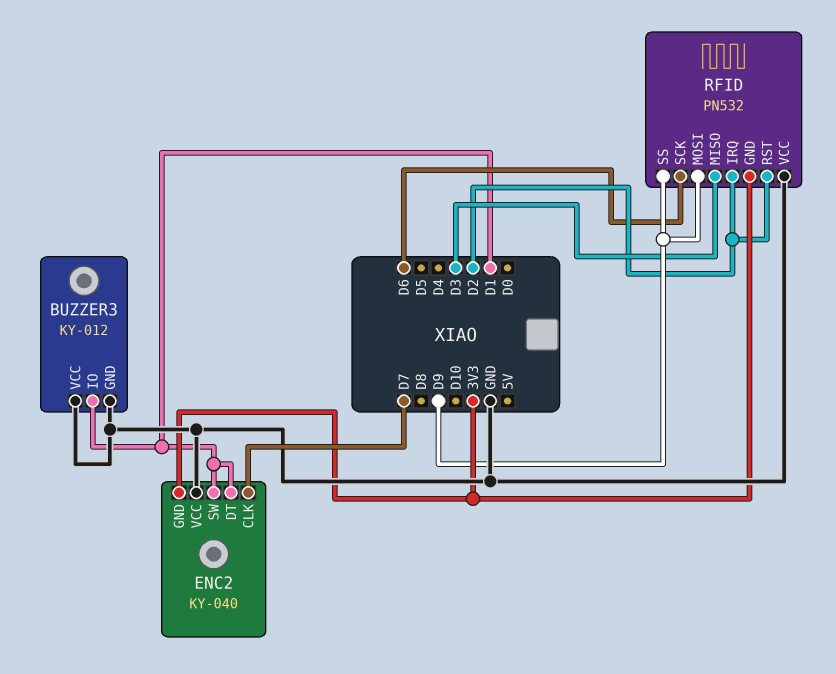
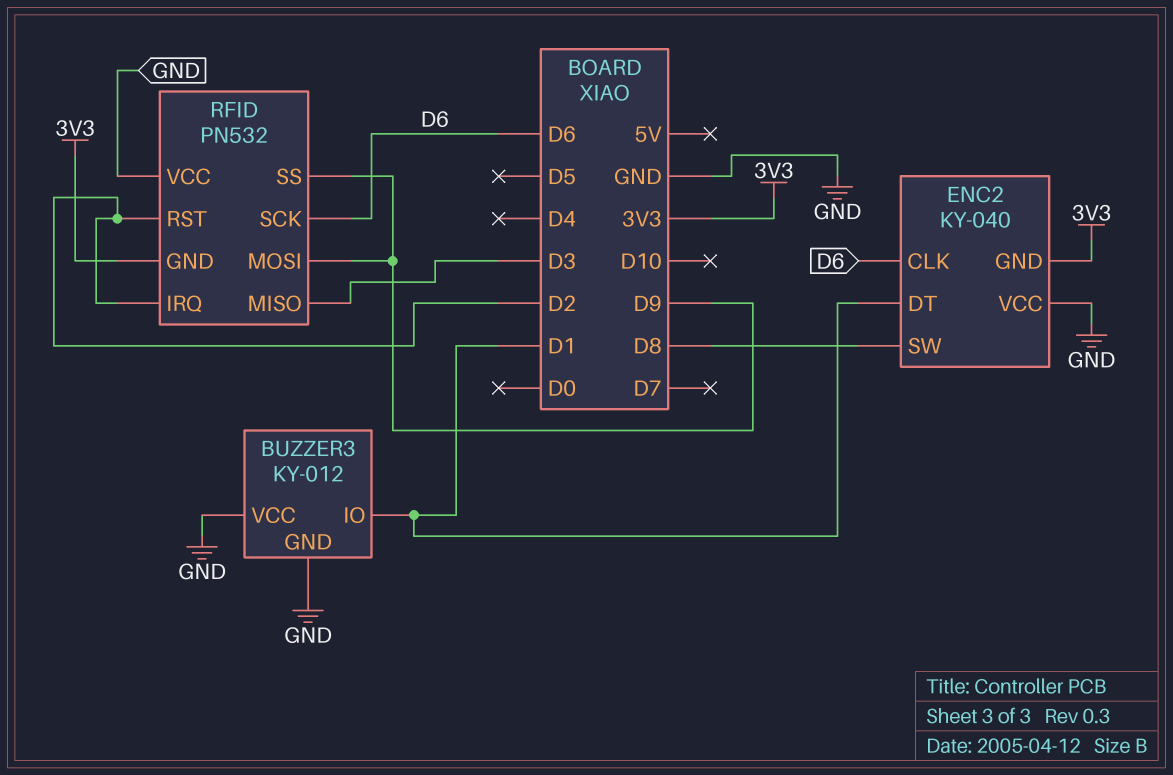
ENC2 pin CLK: D7 -> D6
ENC2 pin SW: D1 -> D8

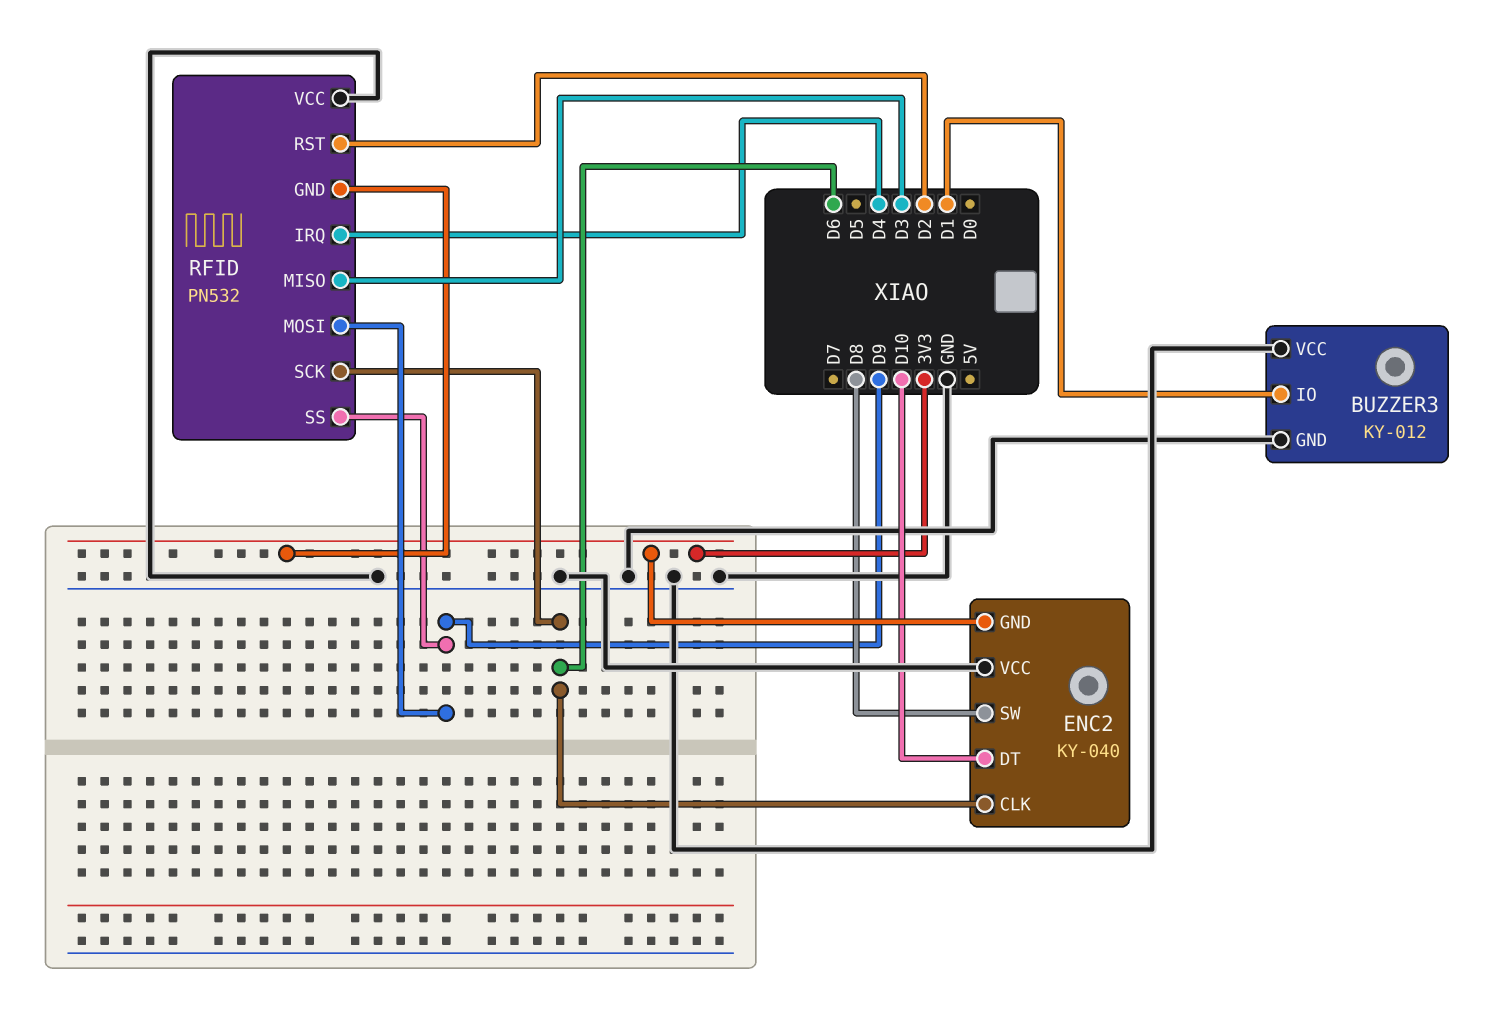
ENC2 pin DT: D1 -> D10
RFID pin IRQ: D2 -> D4

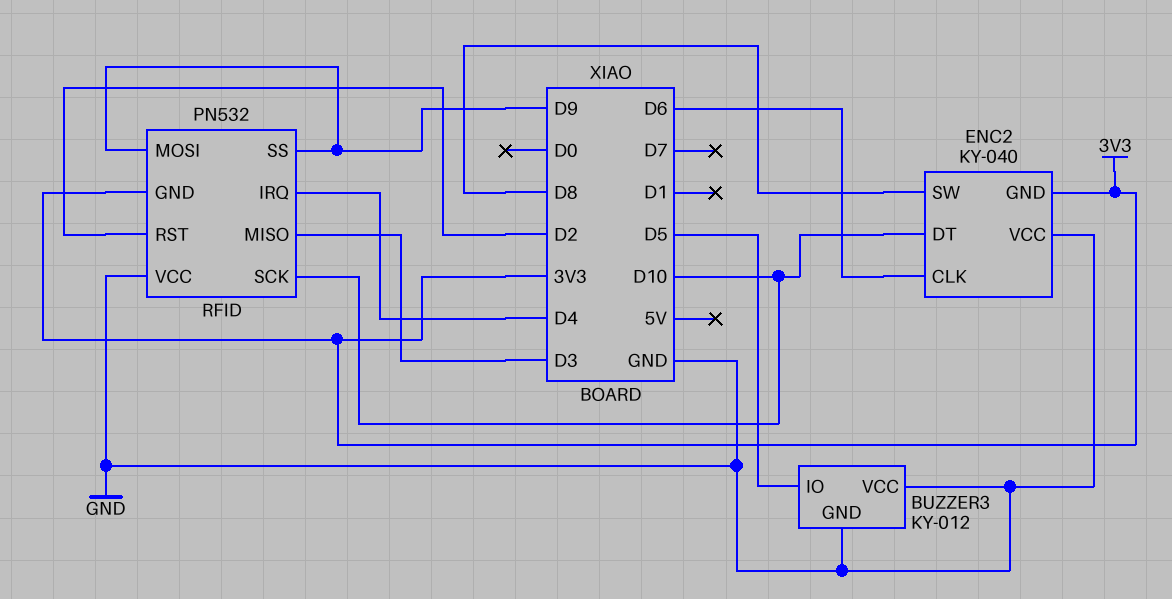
BUZZER3 pin IO: D1 -> D5
RFID pin SCK: D6 -> D10

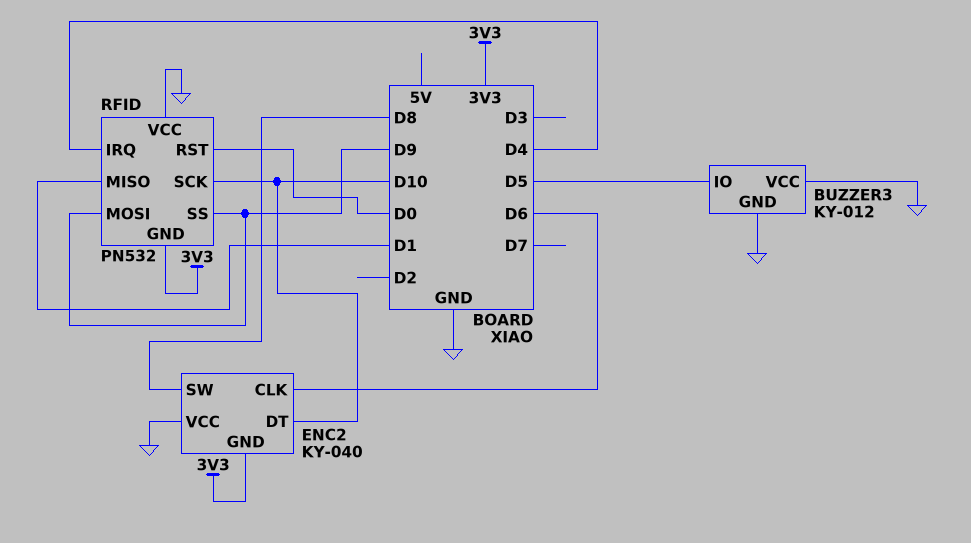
RFID pin MISO: D3 -> D1
RFID pin RST: D2 -> D0

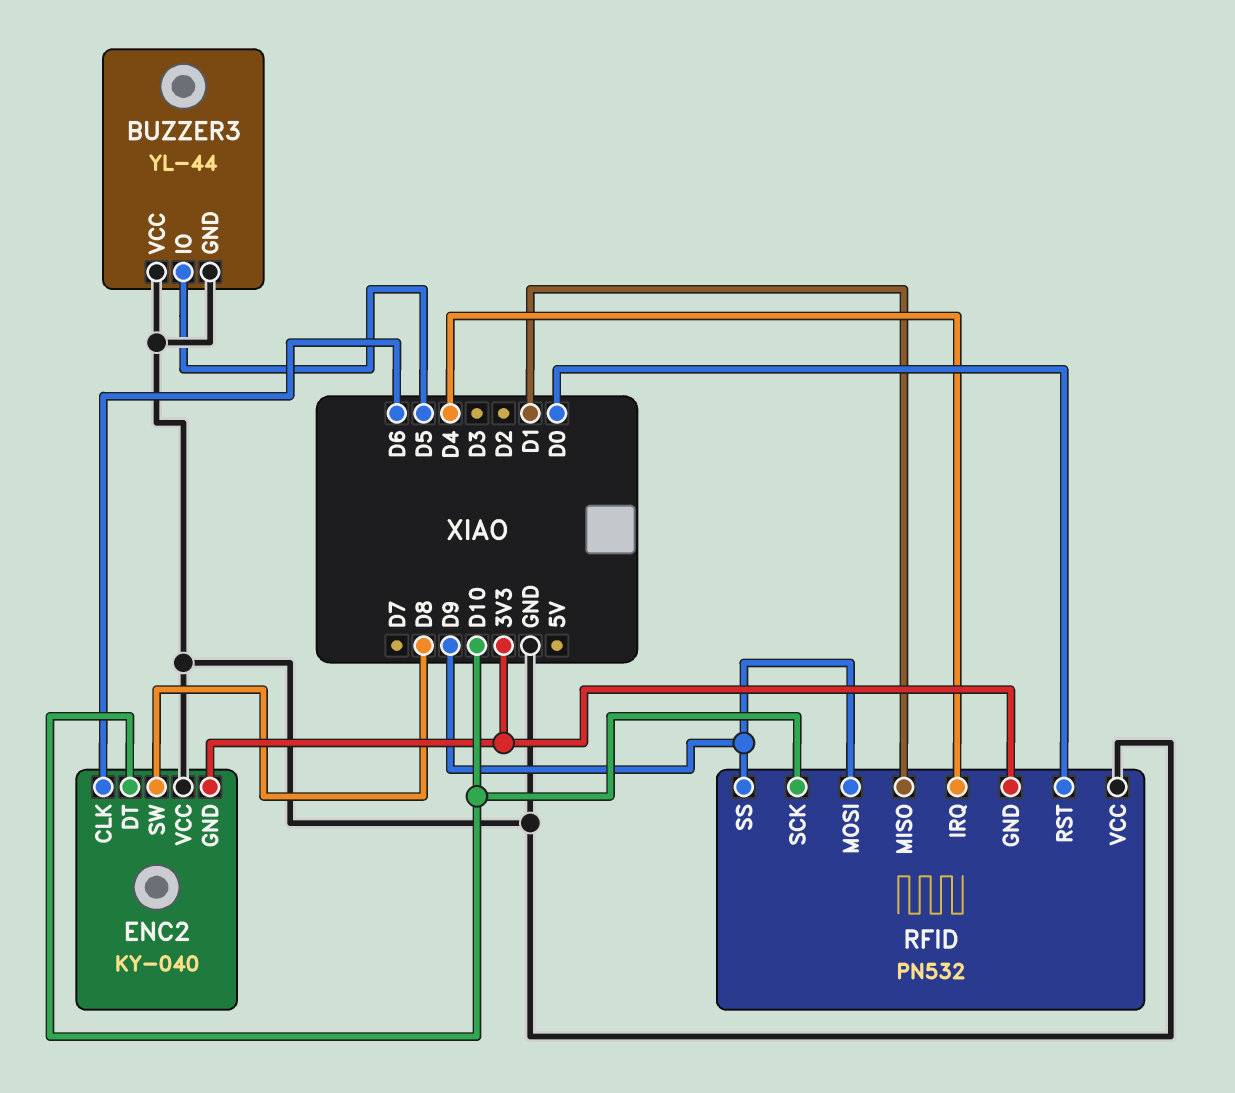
BUZZER3: KY-012 -> YL-44

